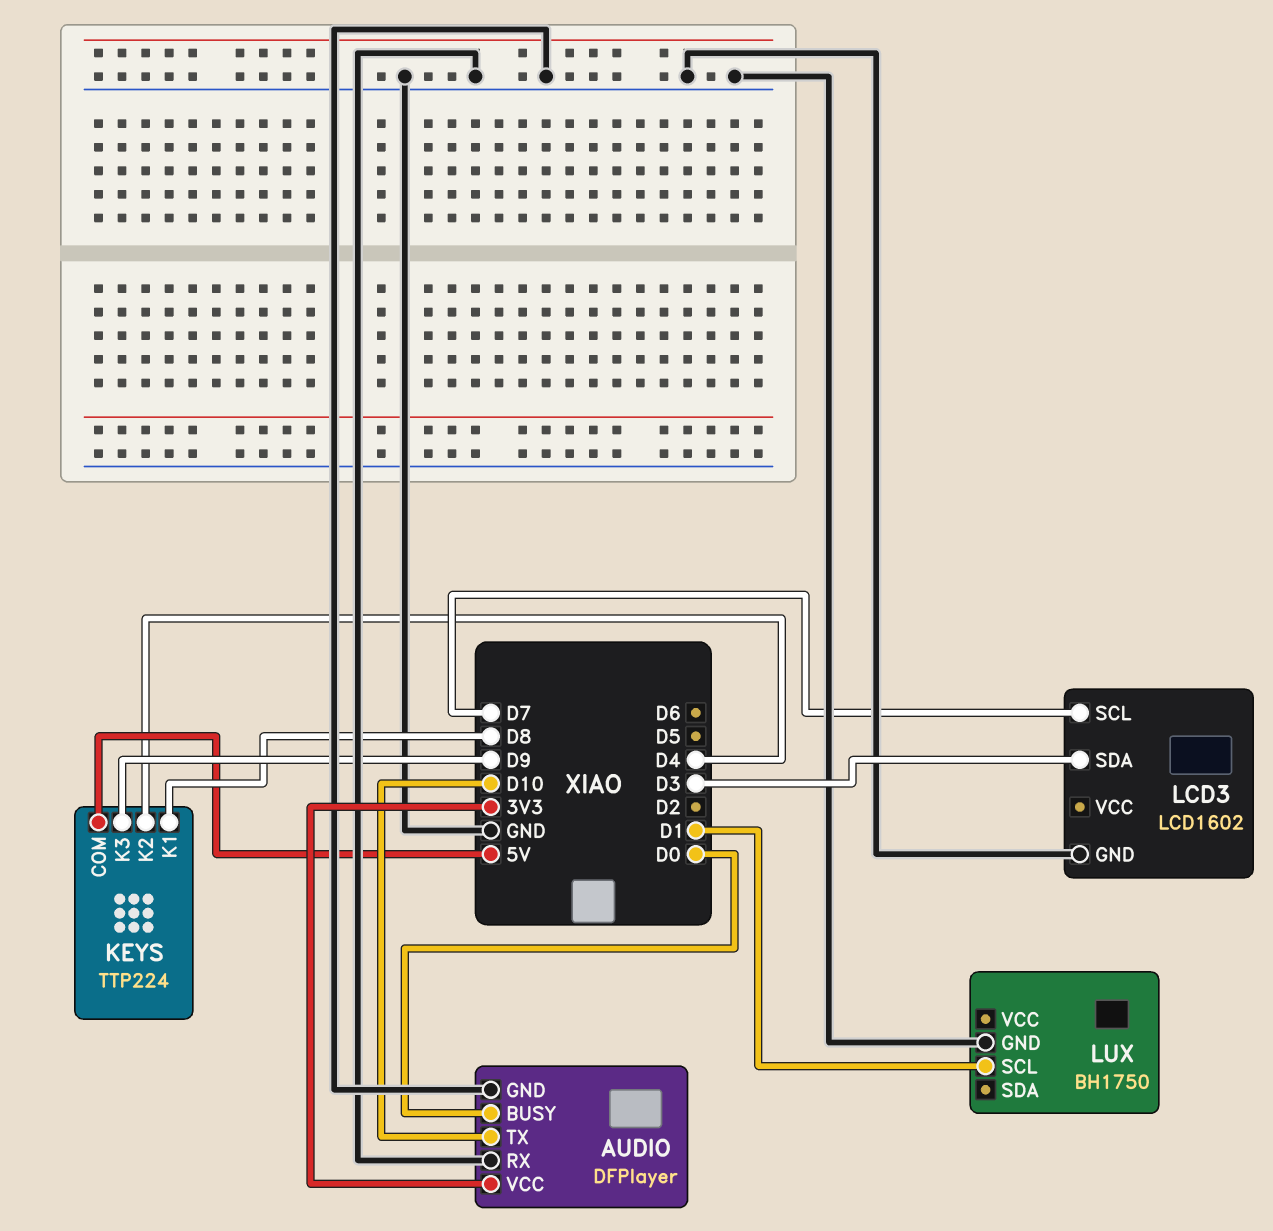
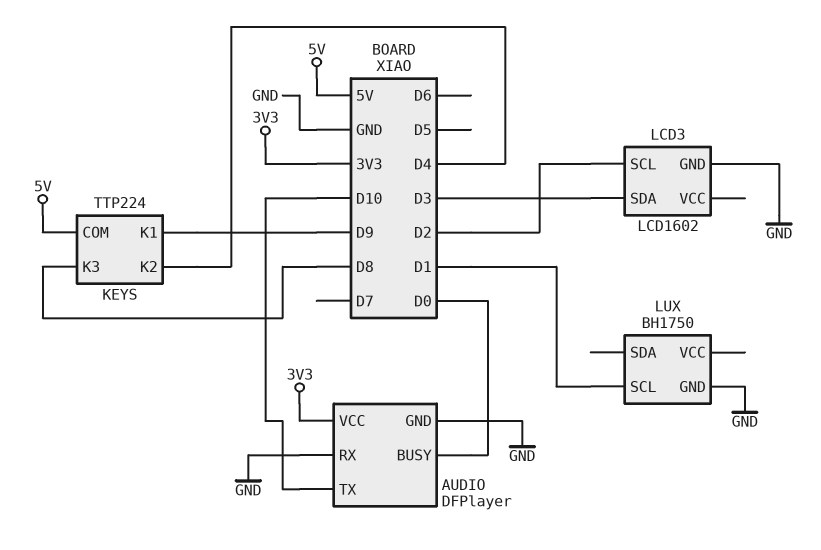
KEYS pin K1: D8 -> D9
KEYS pin K3: D9 -> D8
LCD3 pin SCL: D7 -> D2

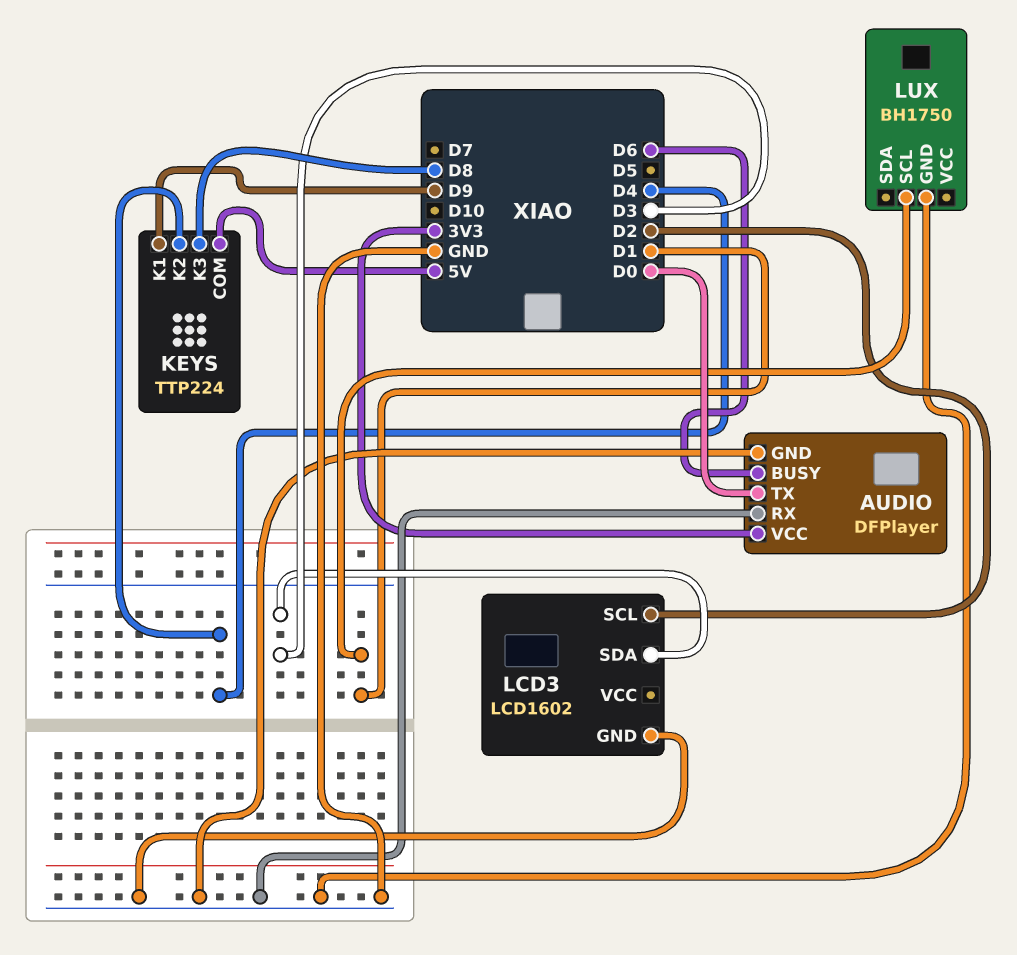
AUDIO pin BUSY: D0 -> D6
AUDIO pin TX: D10 -> D0

